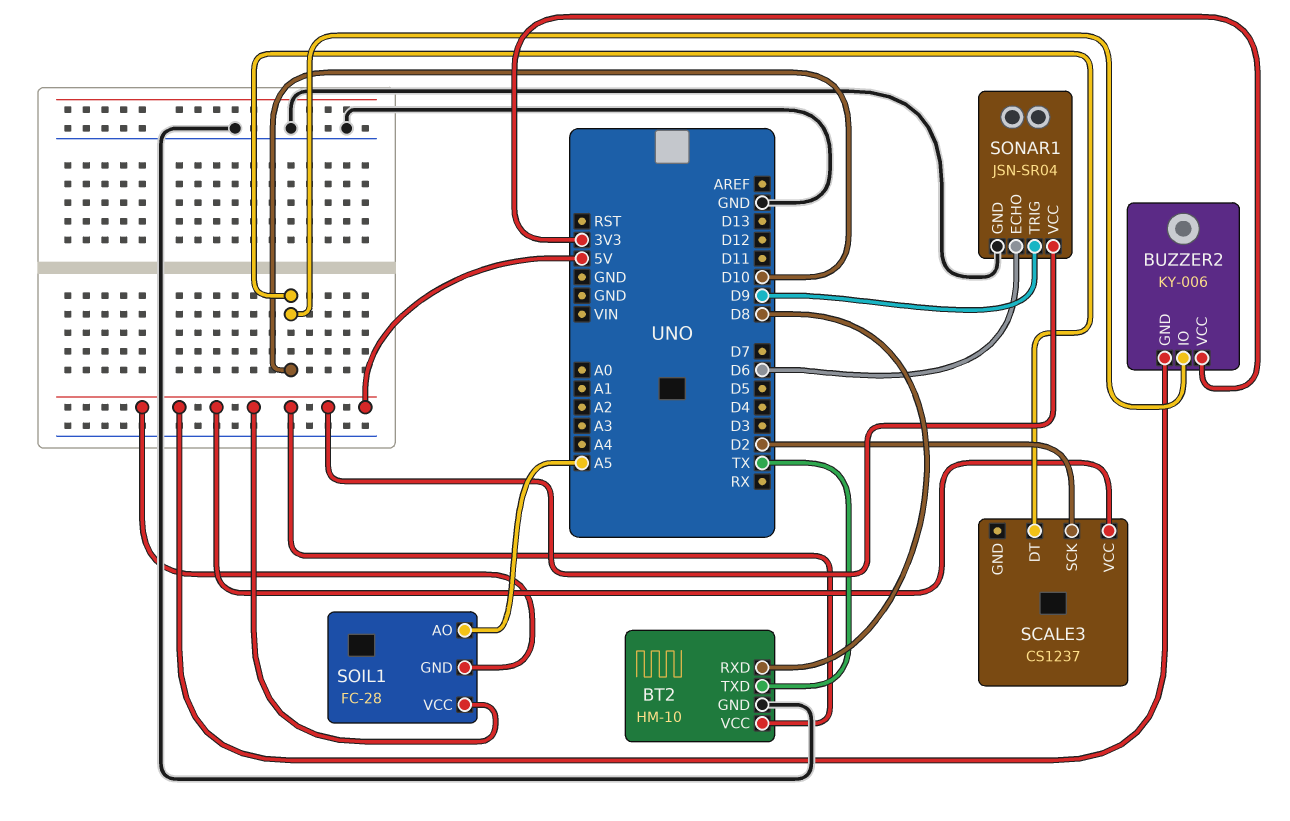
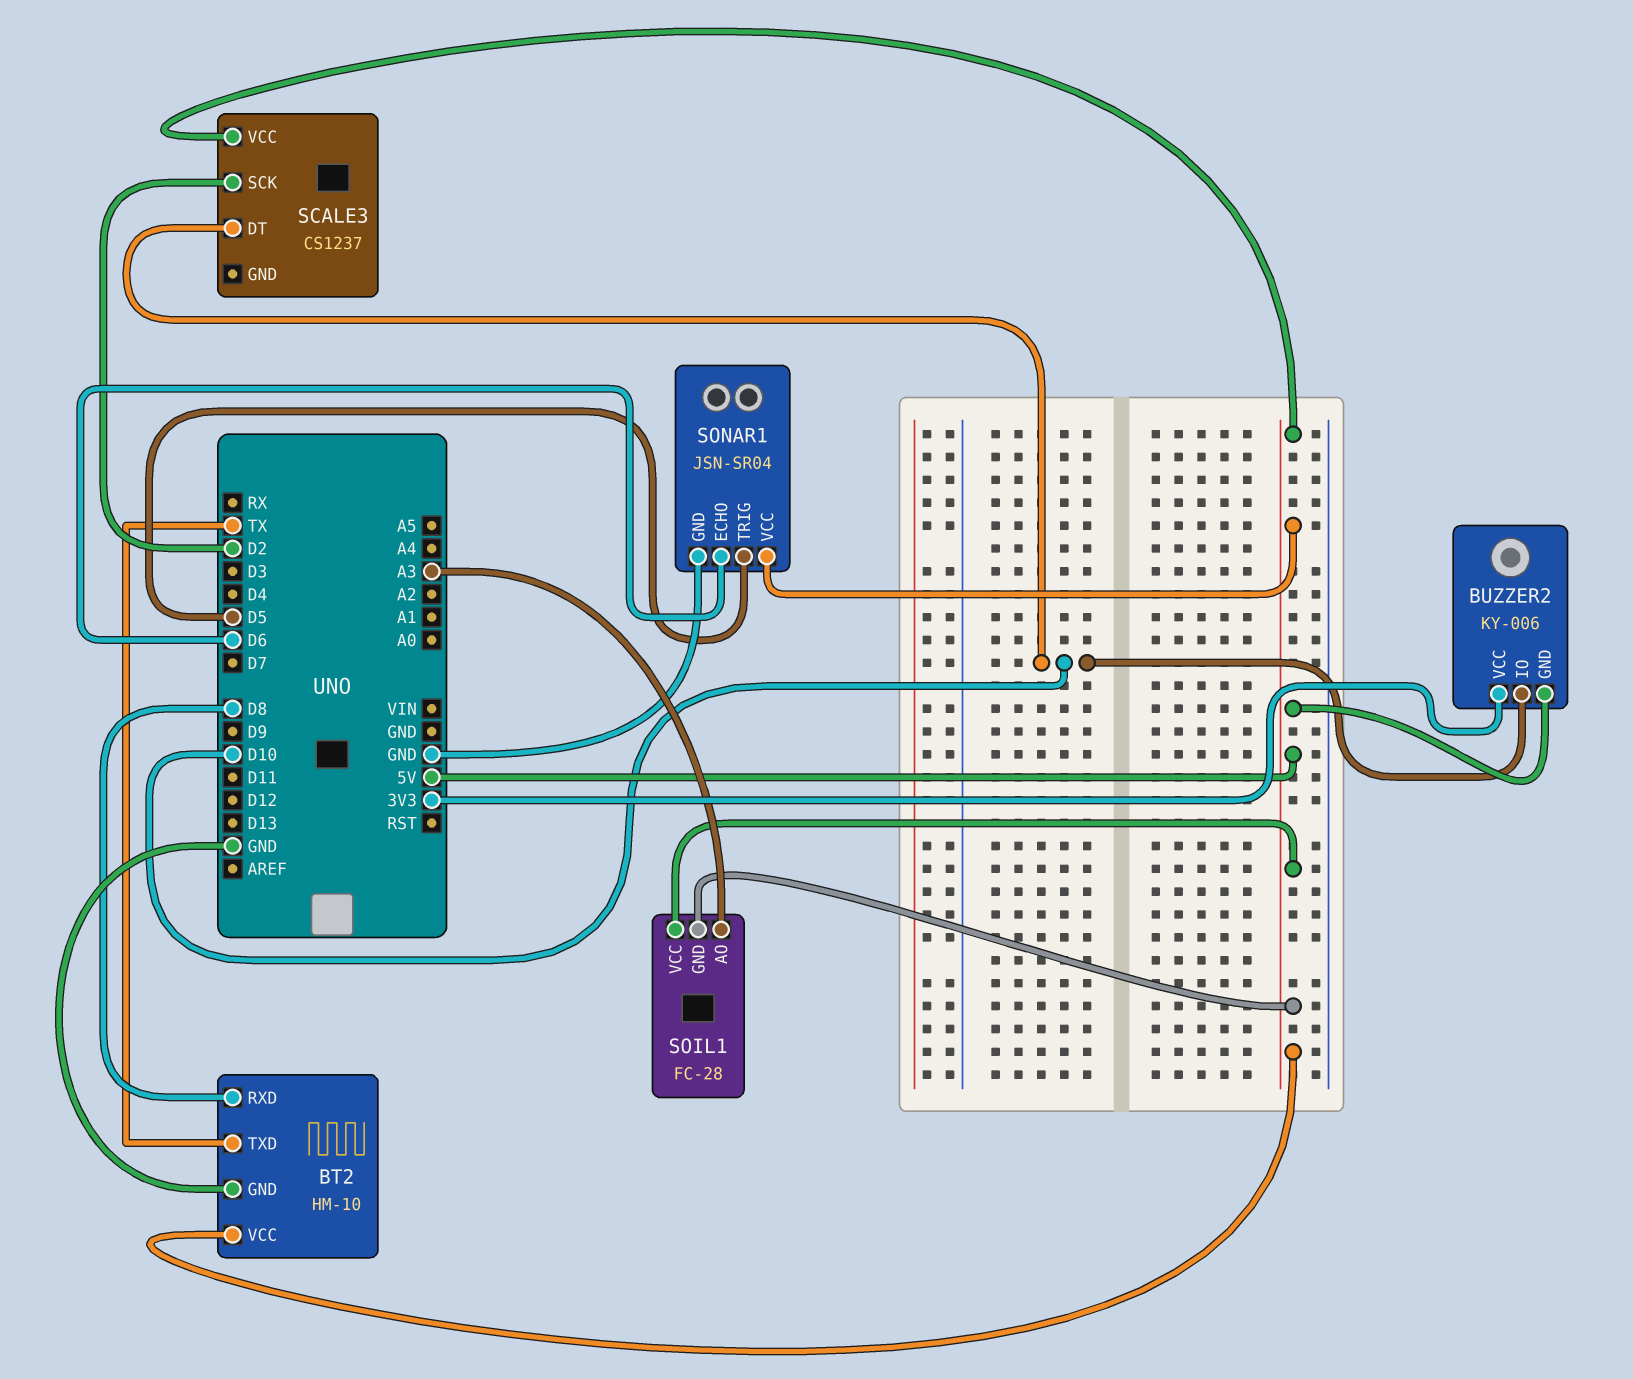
SOIL1 pin AO: A5 -> A3
SONAR1 pin TRIG: D9 -> D5

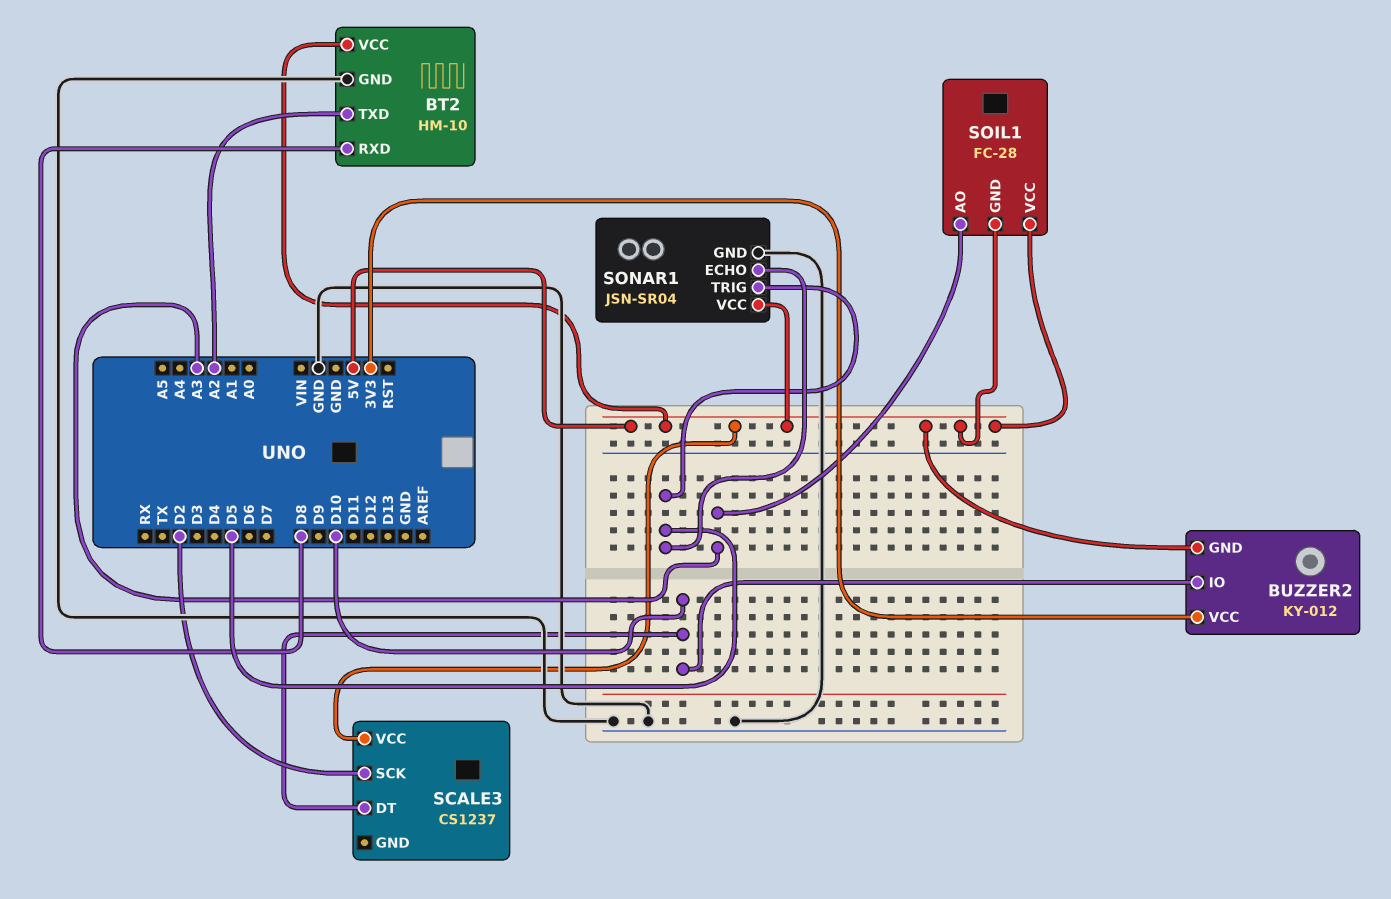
BT2 pin TXD: TX -> A2
BUZZER2: KY-006 -> KY-012
SONAR1 pin ECHO: D6 -> D5

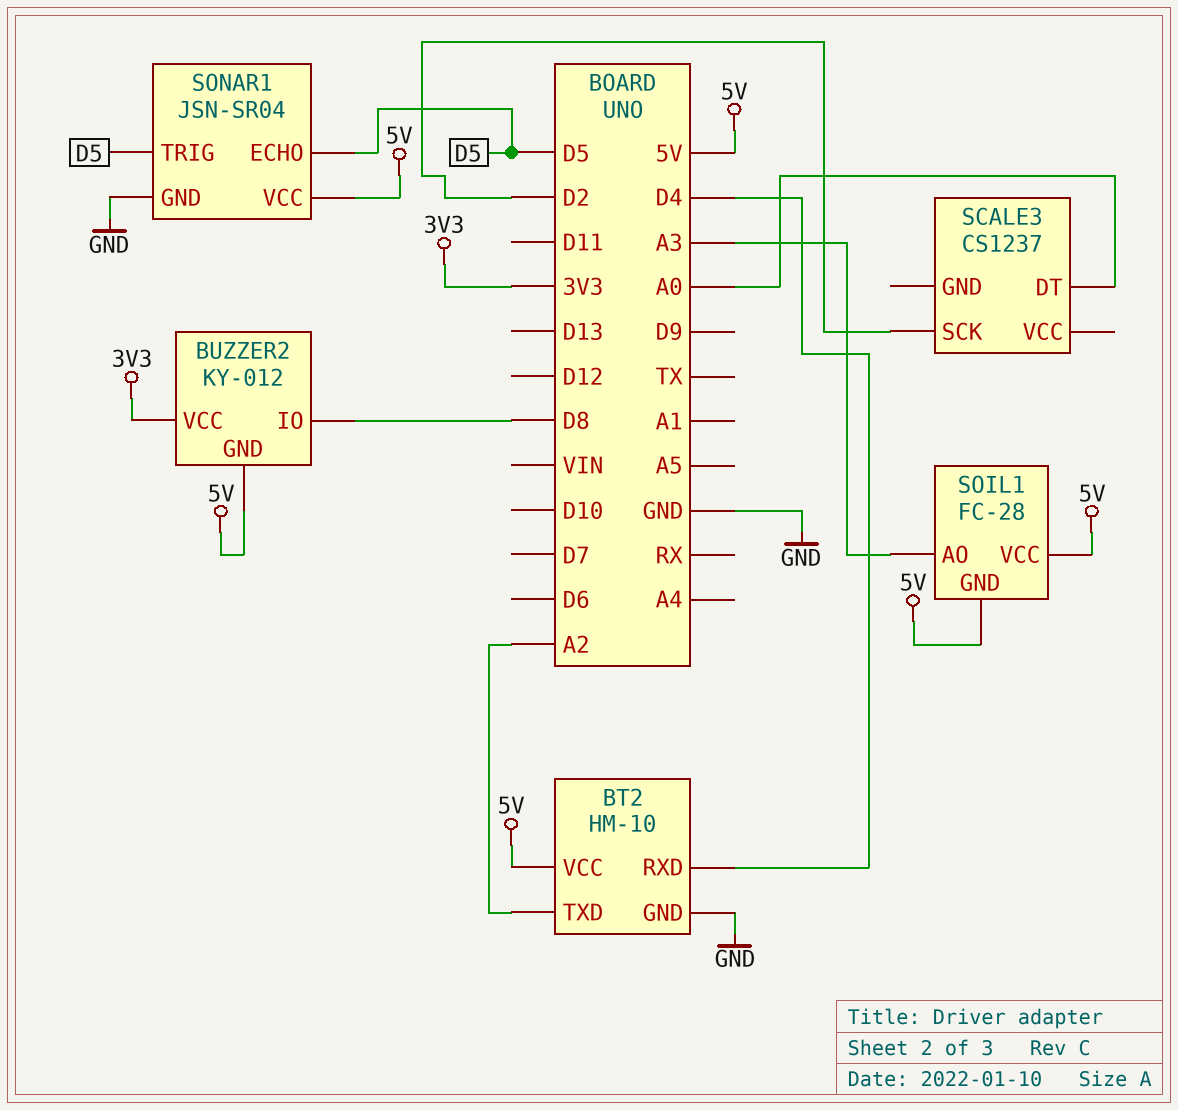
BT2 pin RXD: D8 -> D4
BUZZER2 pin IO: D10 -> D8
SCALE3 pin DT: D10 -> A0
SCALE3 pin VCC: 5V -> none

